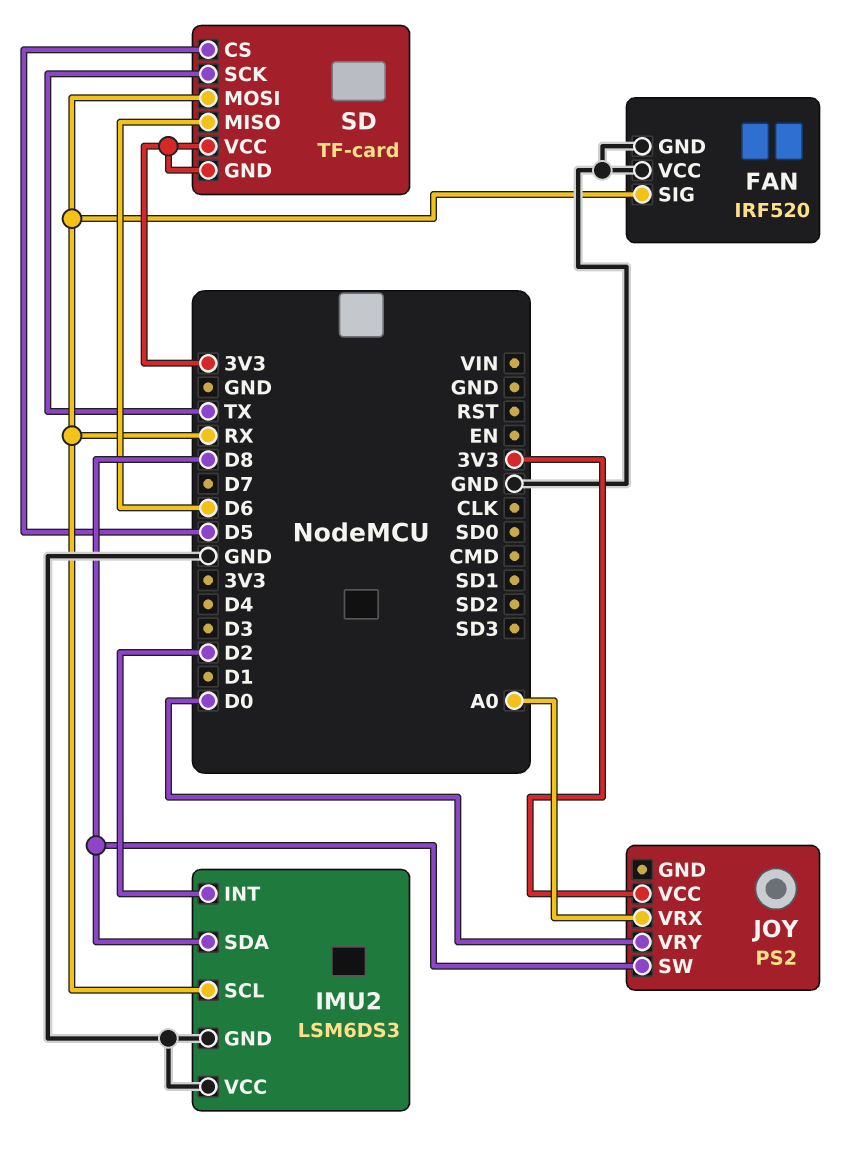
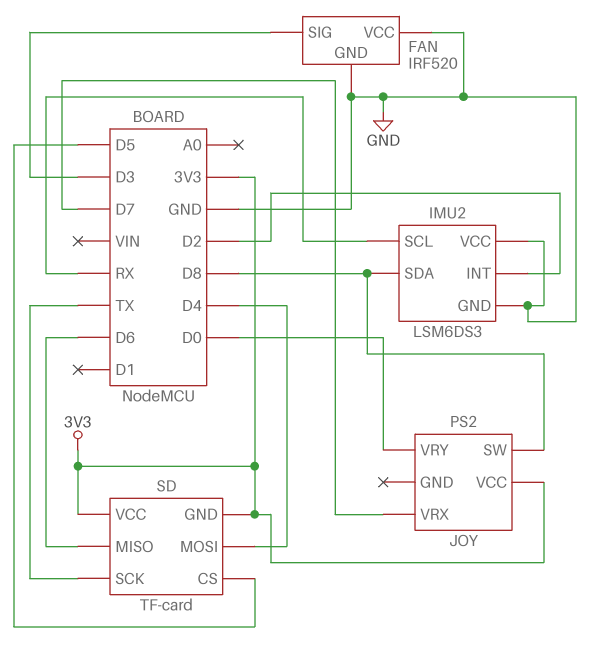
FAN pin SIG: RX -> D3
JOY pin VRX: A0 -> D7
SD pin MOSI: RX -> D4

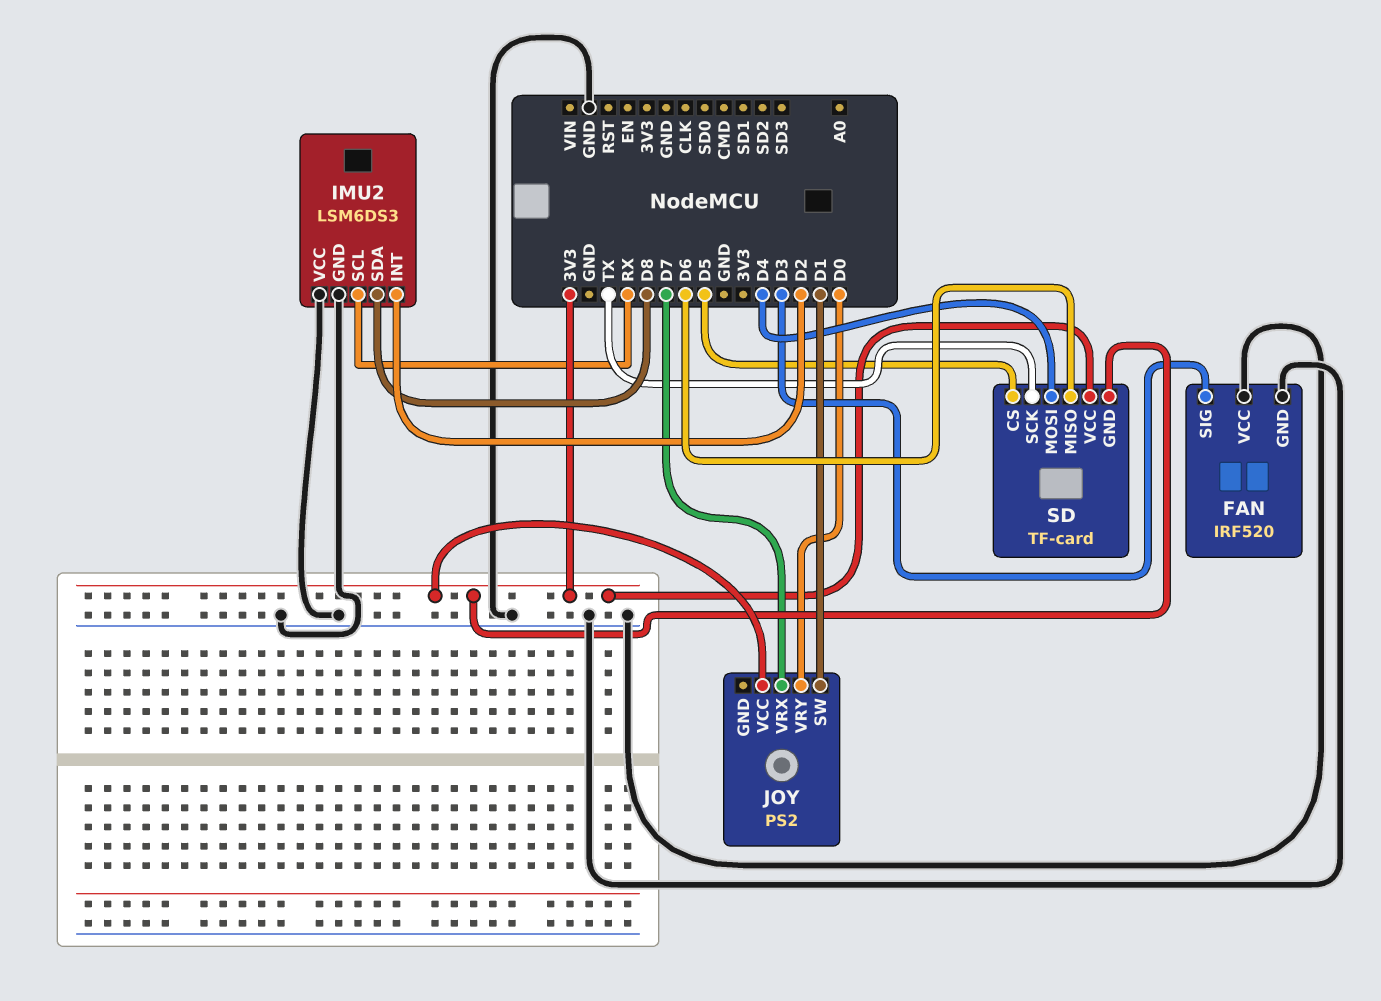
JOY pin SW: D8 -> D1

